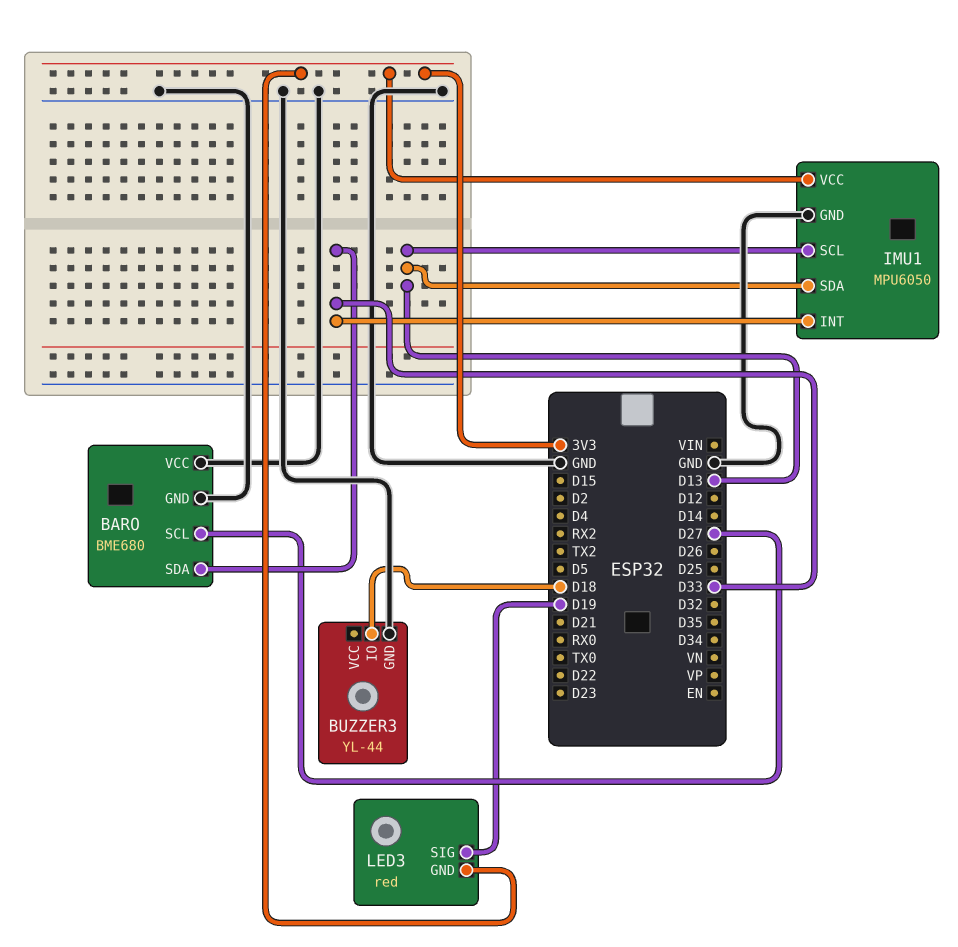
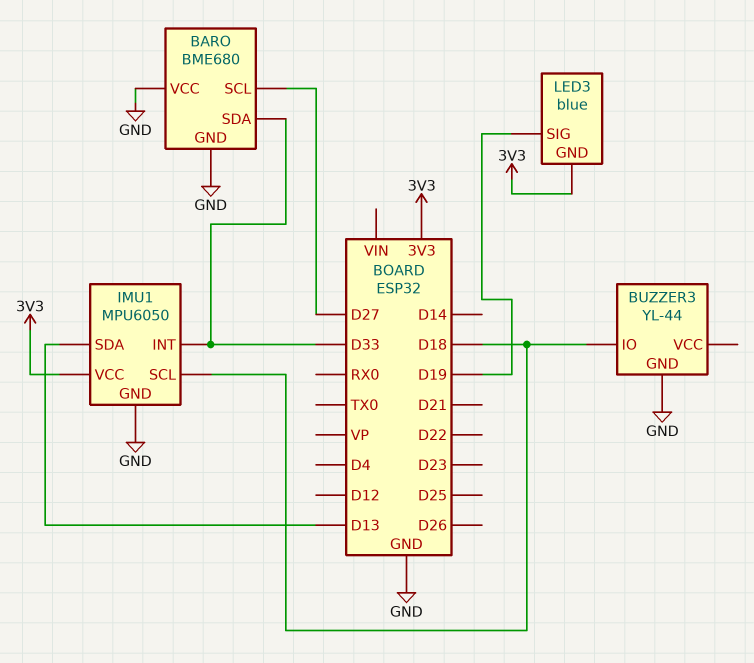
IMU1 pin SCL: D13 -> D18
LED3: red -> blue

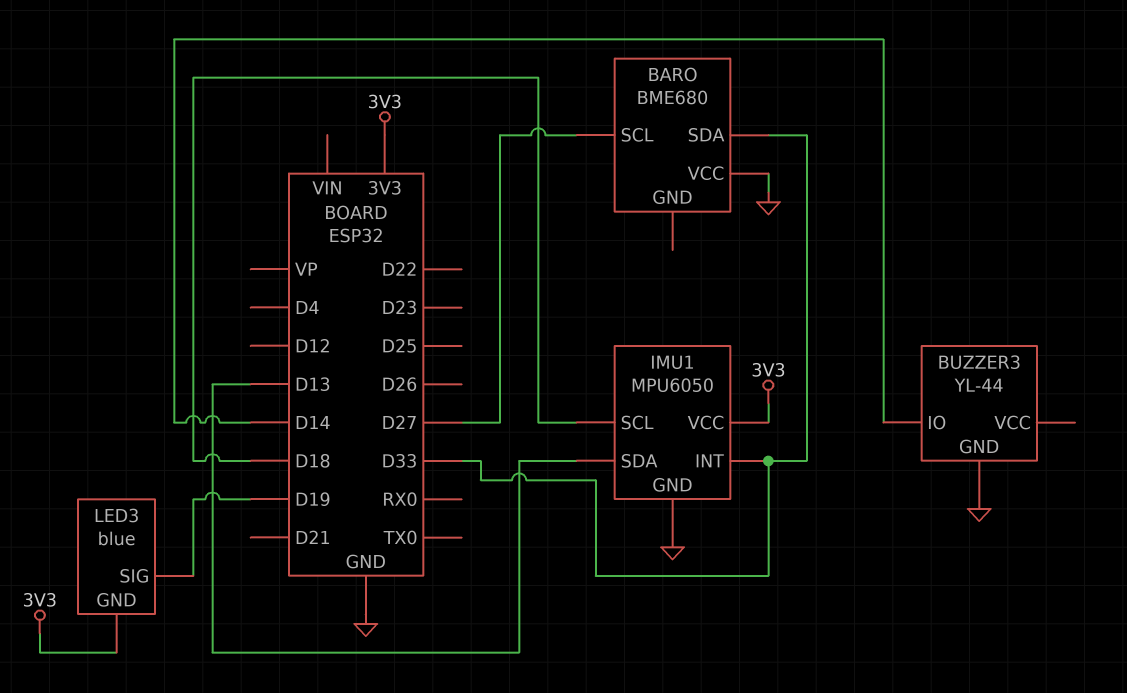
BARO pin GND: GND -> none
BUZZER3 pin IO: D18 -> D14

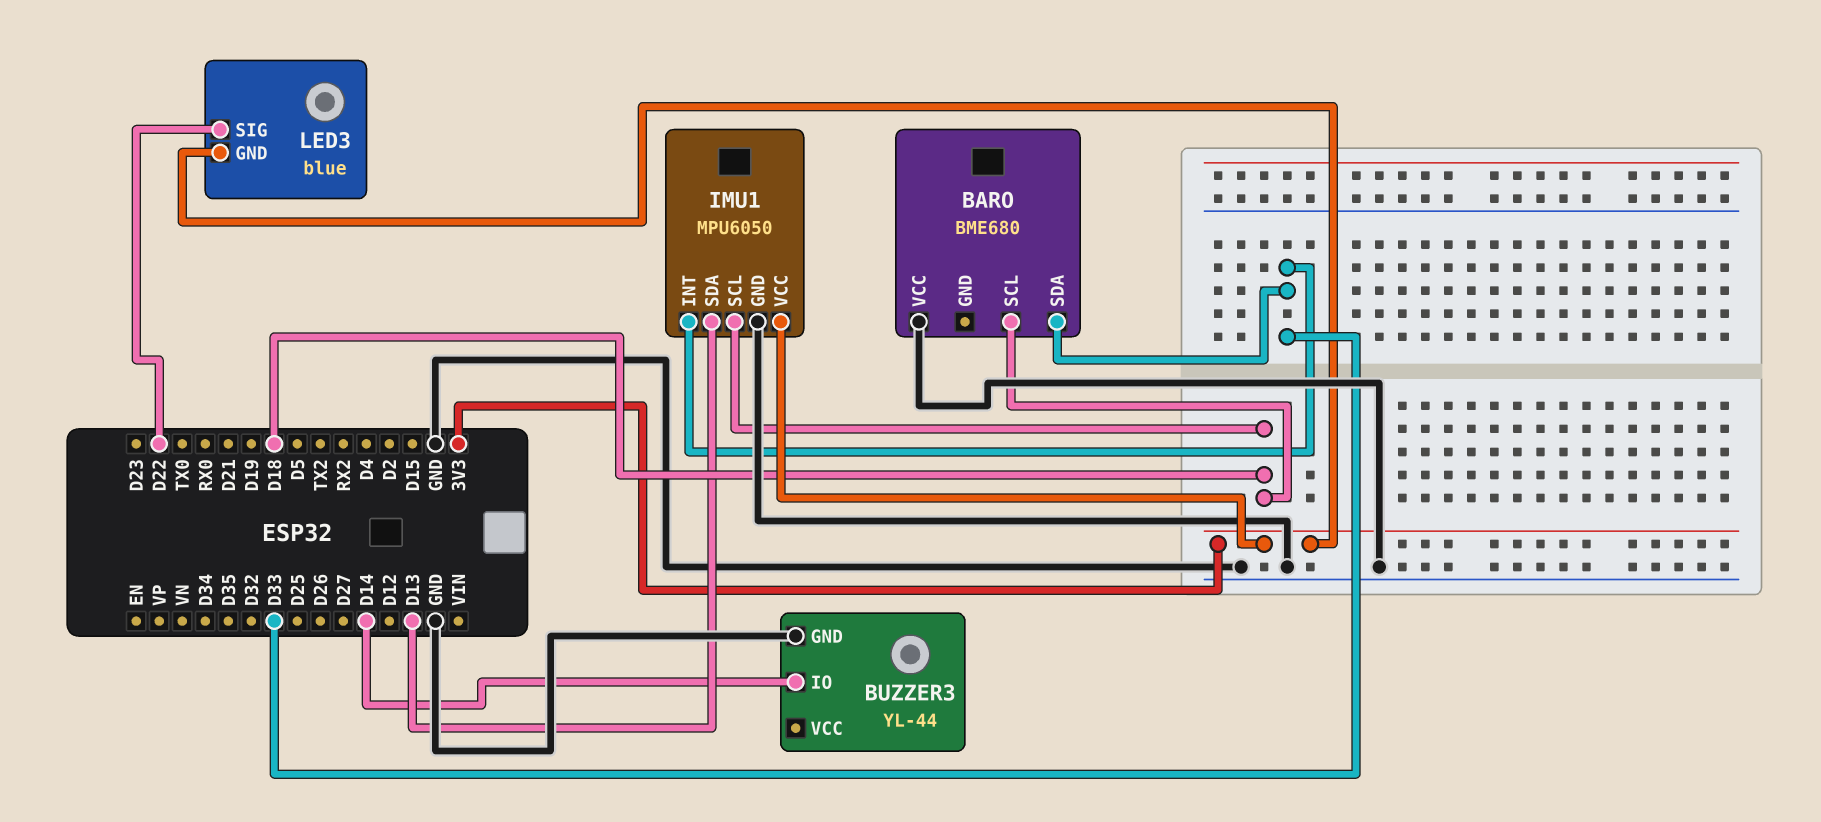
BARO pin SCL: D27 -> D18
LED3 pin SIG: D19 -> D22

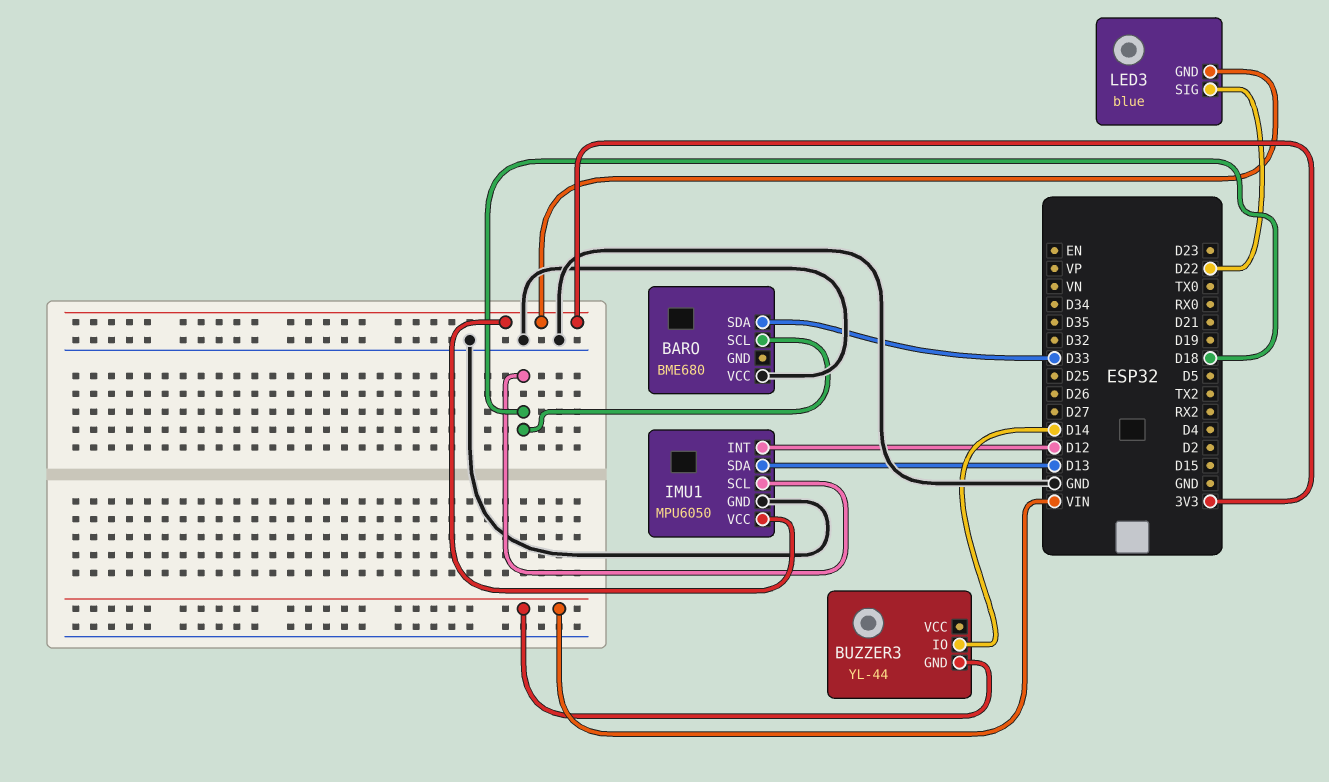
BUZZER3 pin GND: GND -> VIN
IMU1 pin INT: D33 -> D12

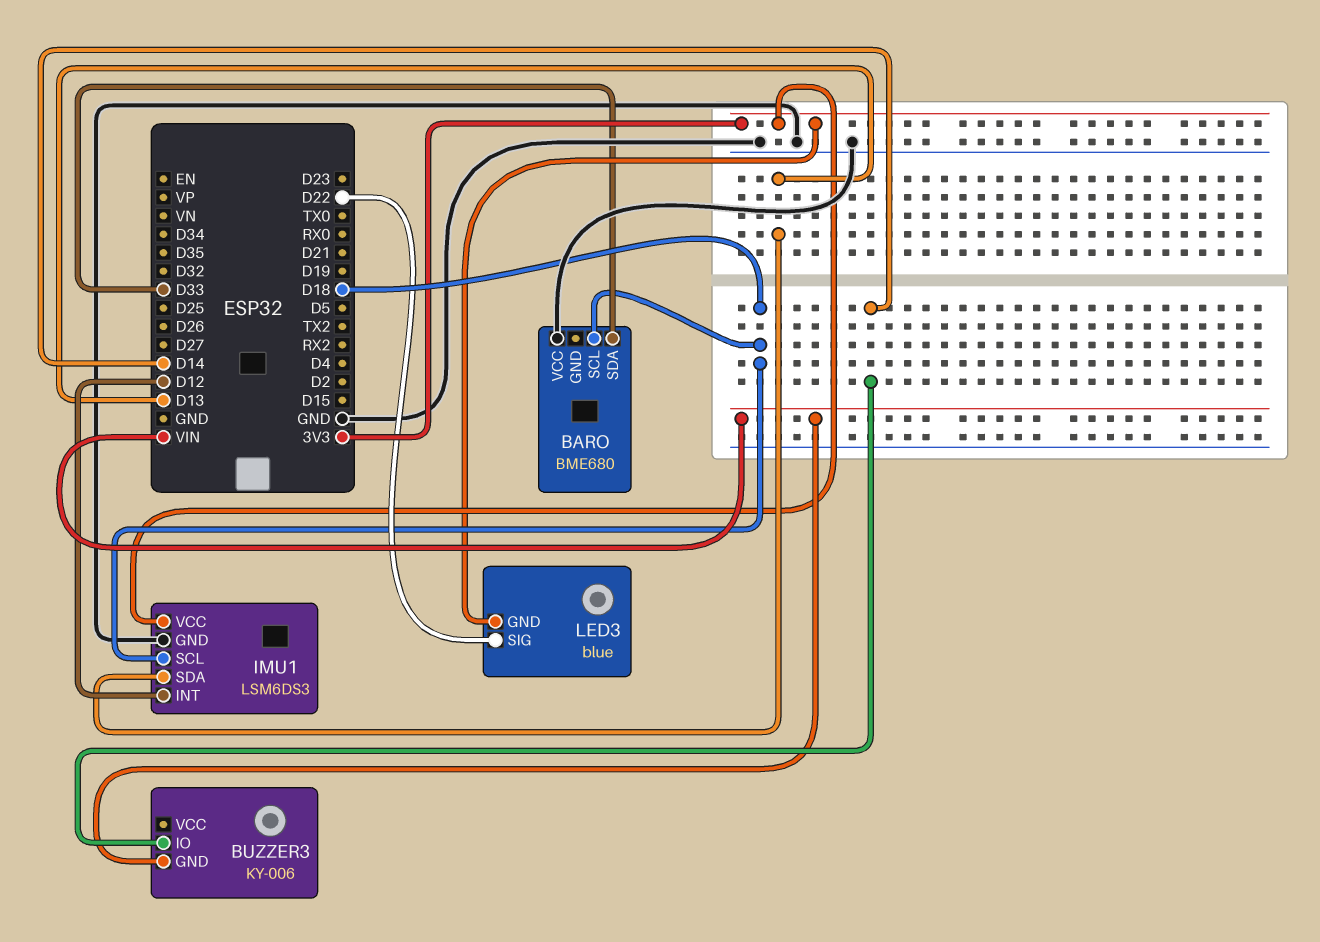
BUZZER3: YL-44 -> KY-006
IMU1: MPU6050 -> LSM6DS3

